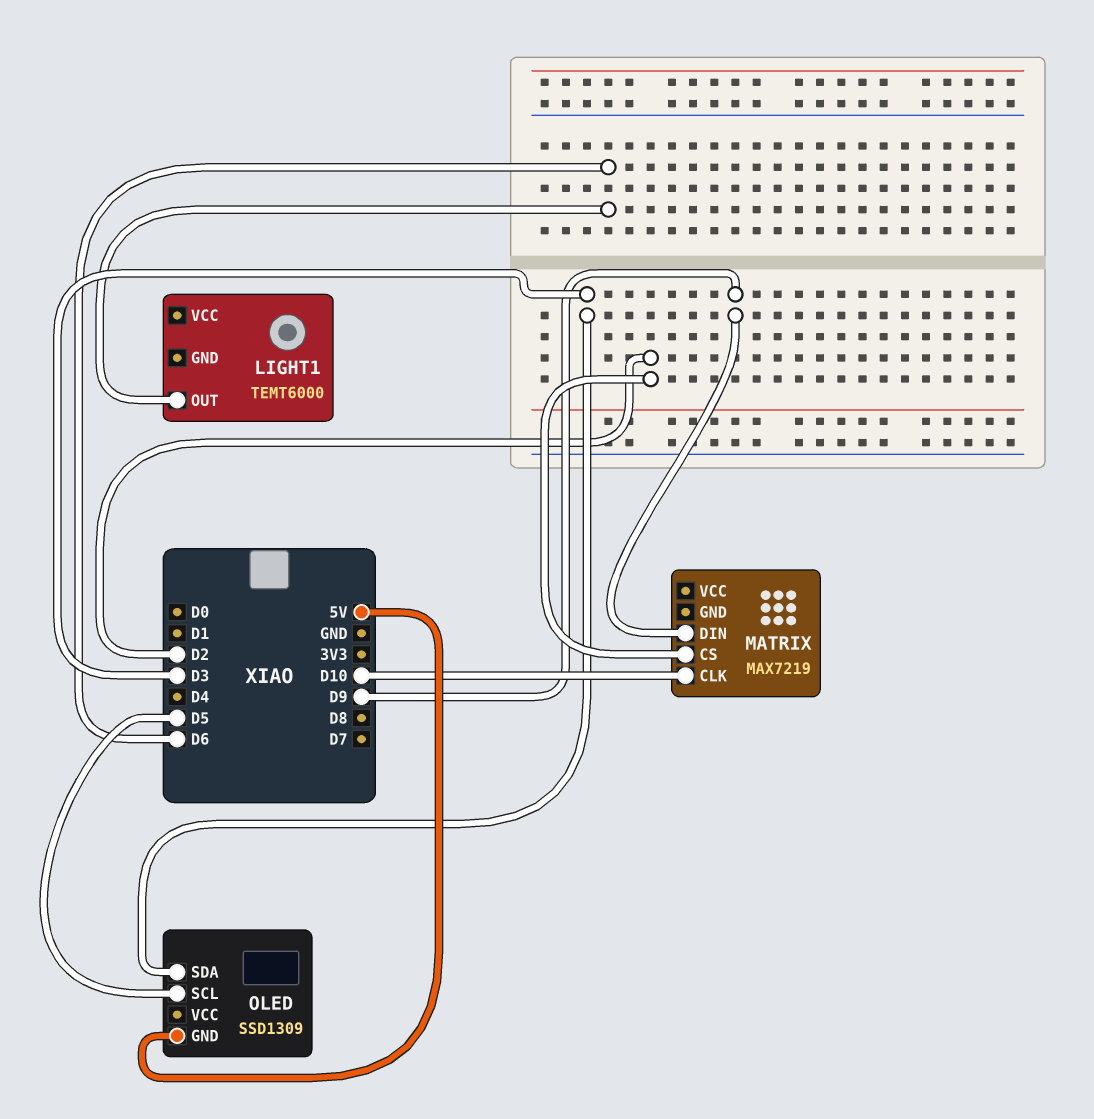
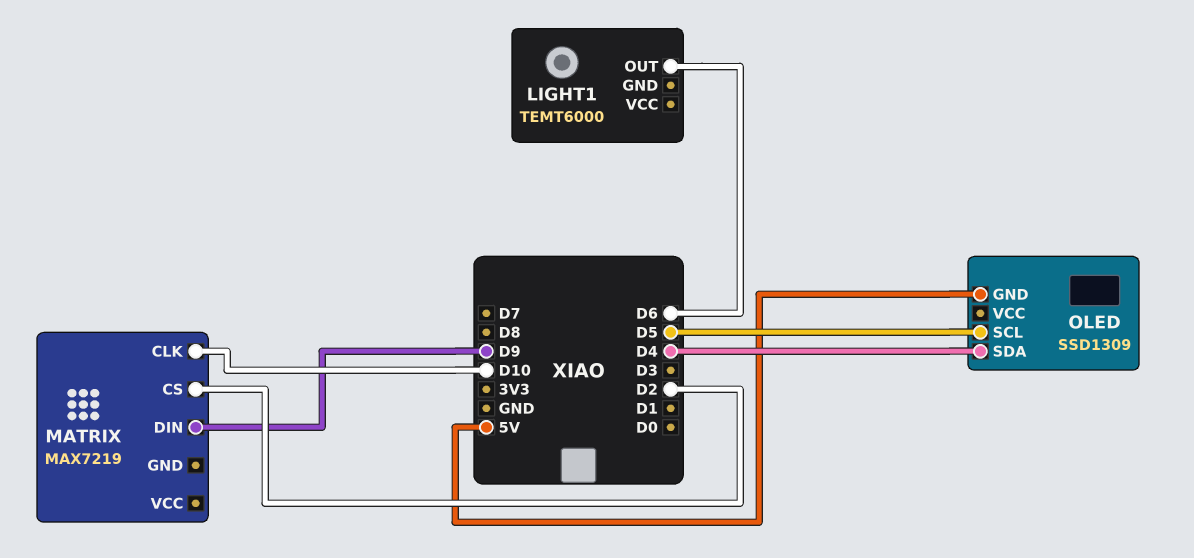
OLED pin SDA: D3 -> D4

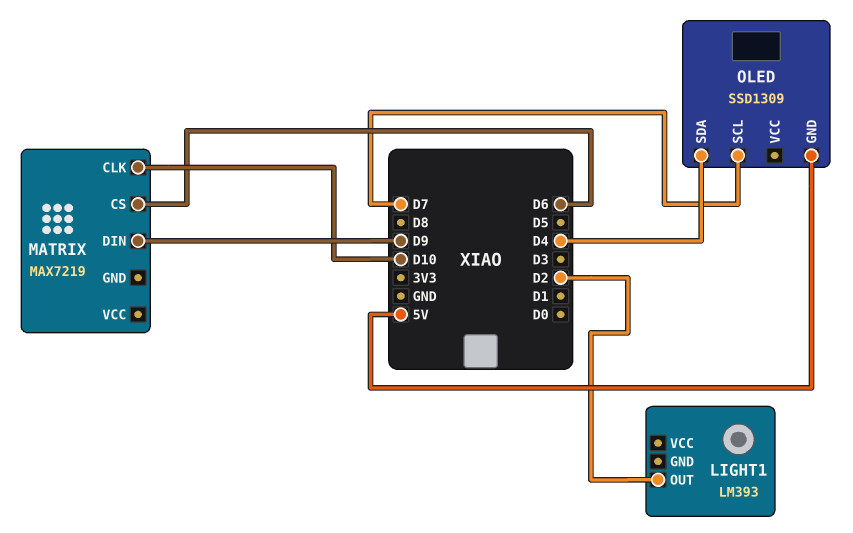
LIGHT1: TEMT6000 -> LM393
LIGHT1 pin OUT: D6 -> D2
MATRIX pin CS: D2 -> D6
OLED pin SCL: D5 -> D7

